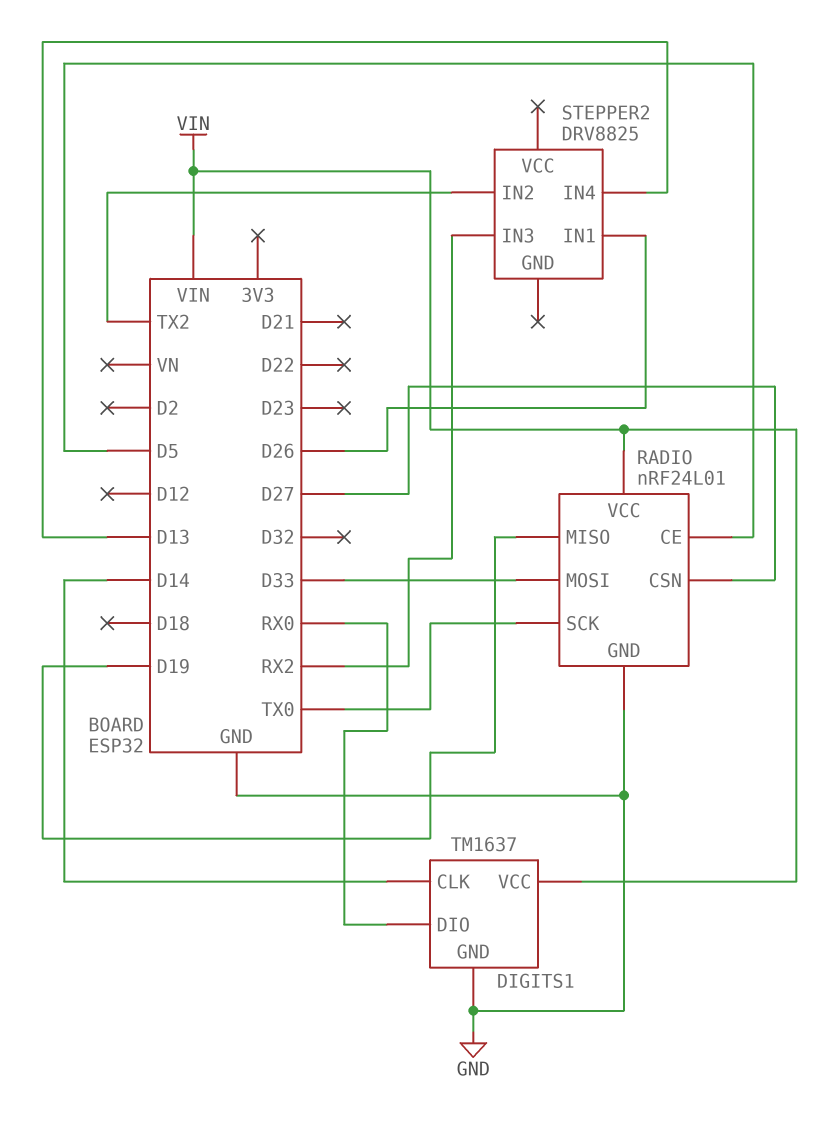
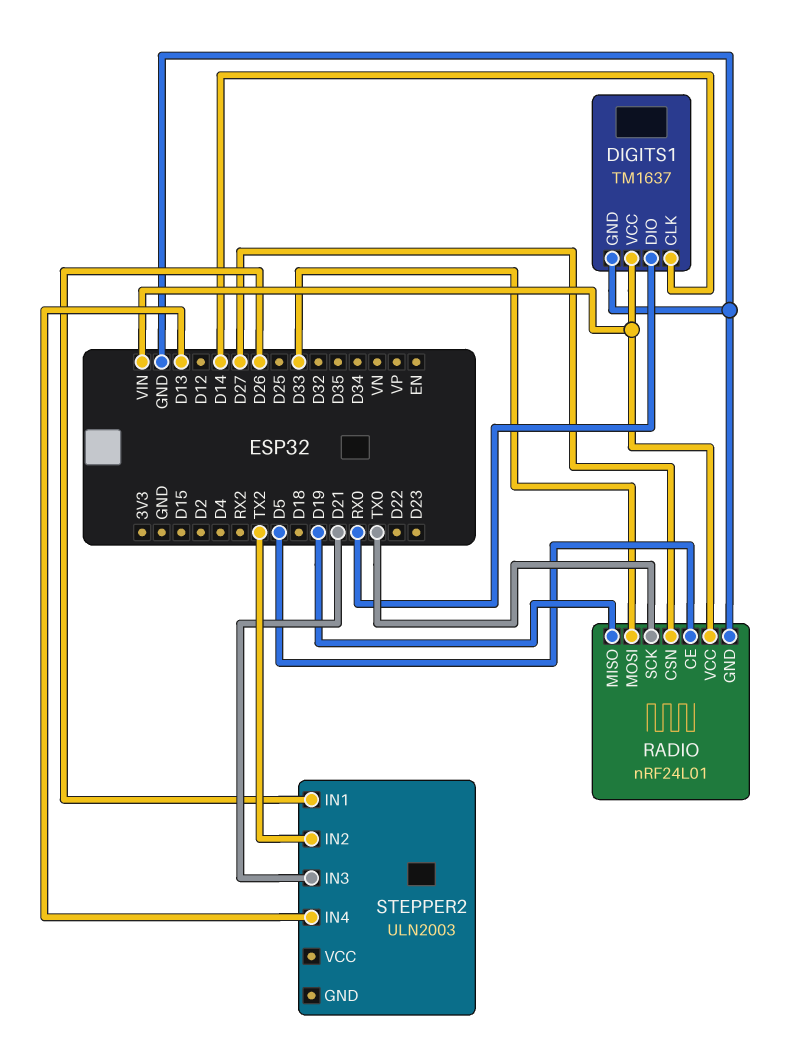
STEPPER2: DRV8825 -> ULN2003
STEPPER2 pin IN3: RX2 -> D21

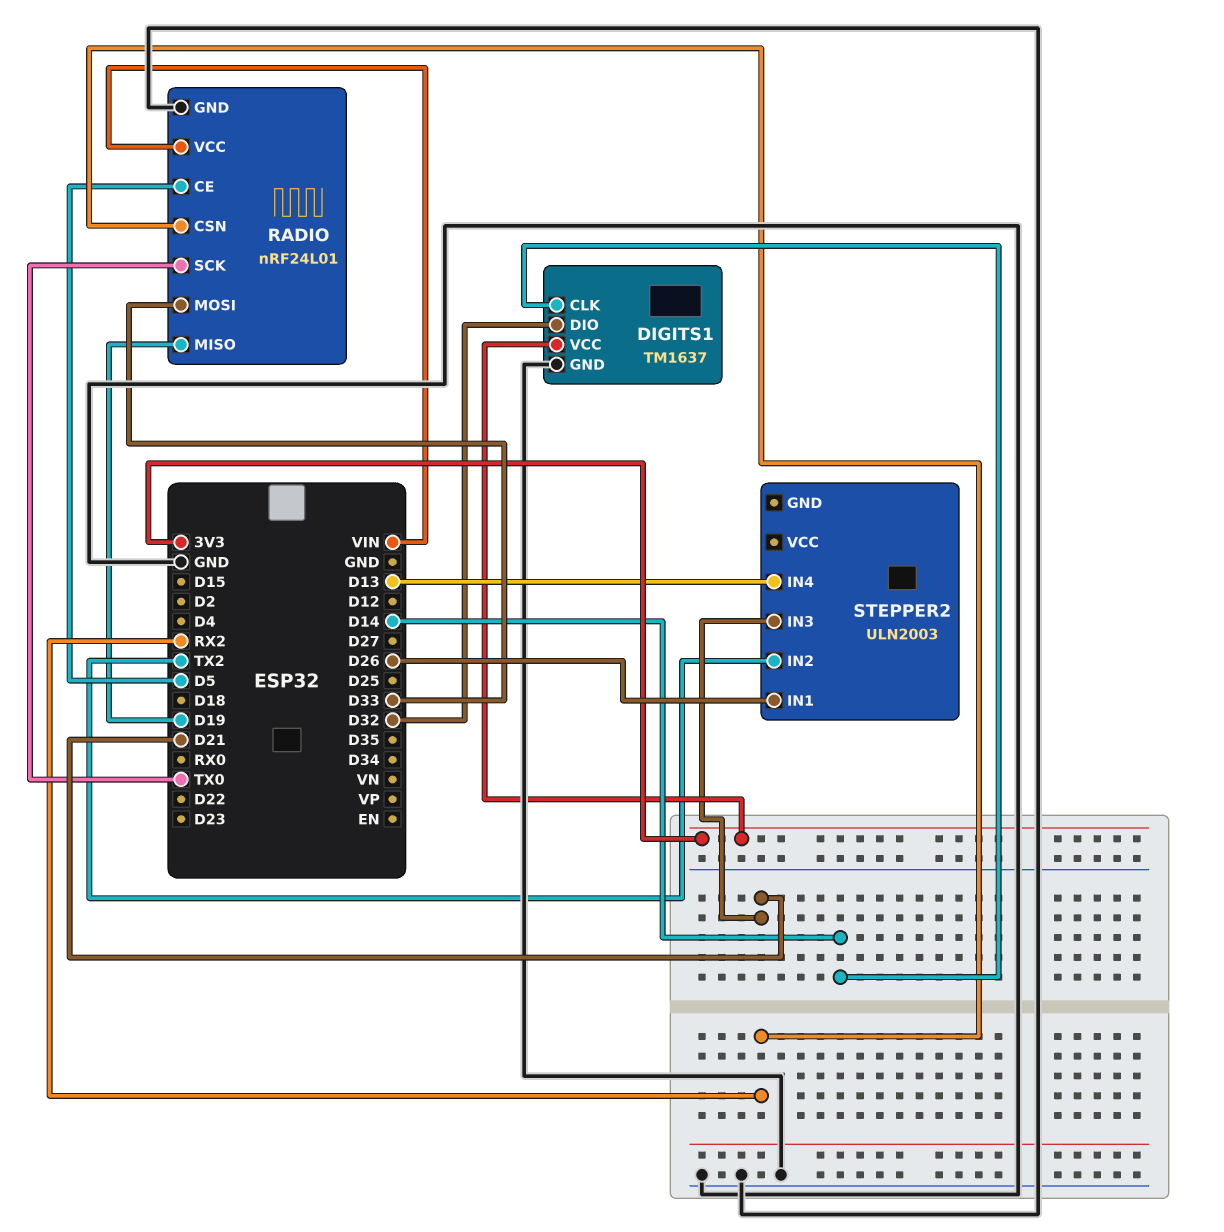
DIGITS1 pin DIO: RX0 -> D32
DIGITS1 pin VCC: VIN -> 3V3
RADIO pin CSN: D27 -> RX2

